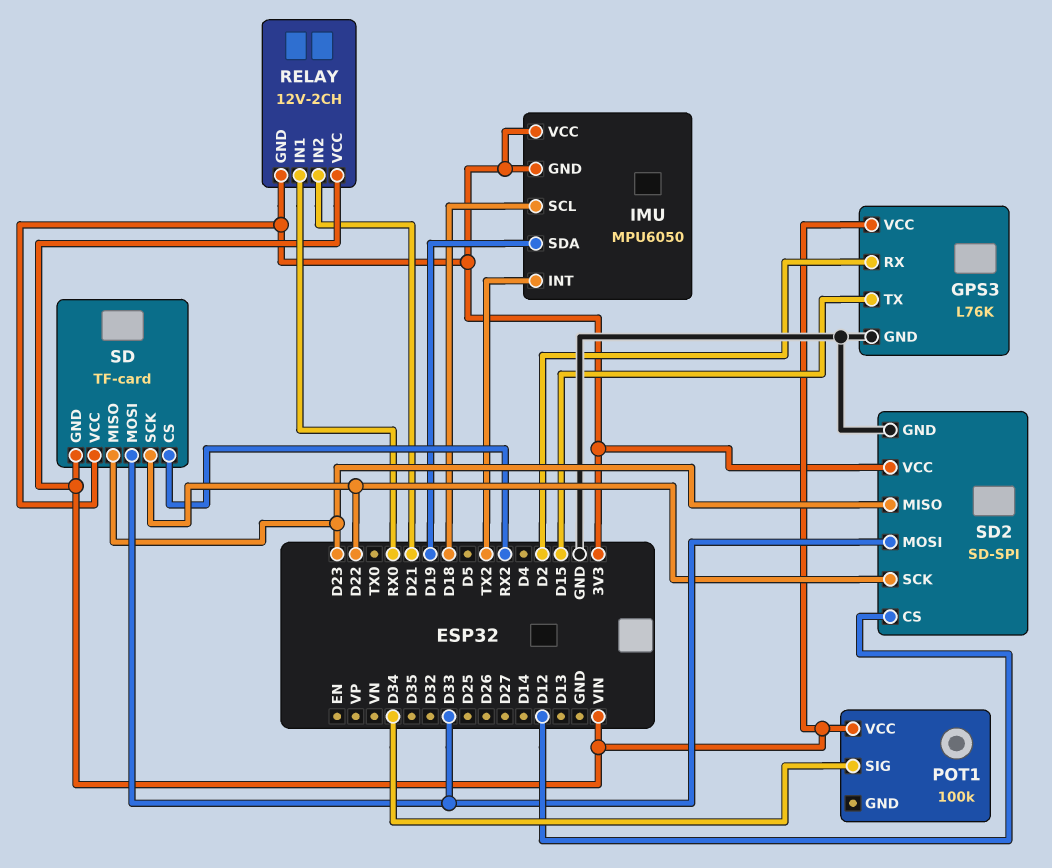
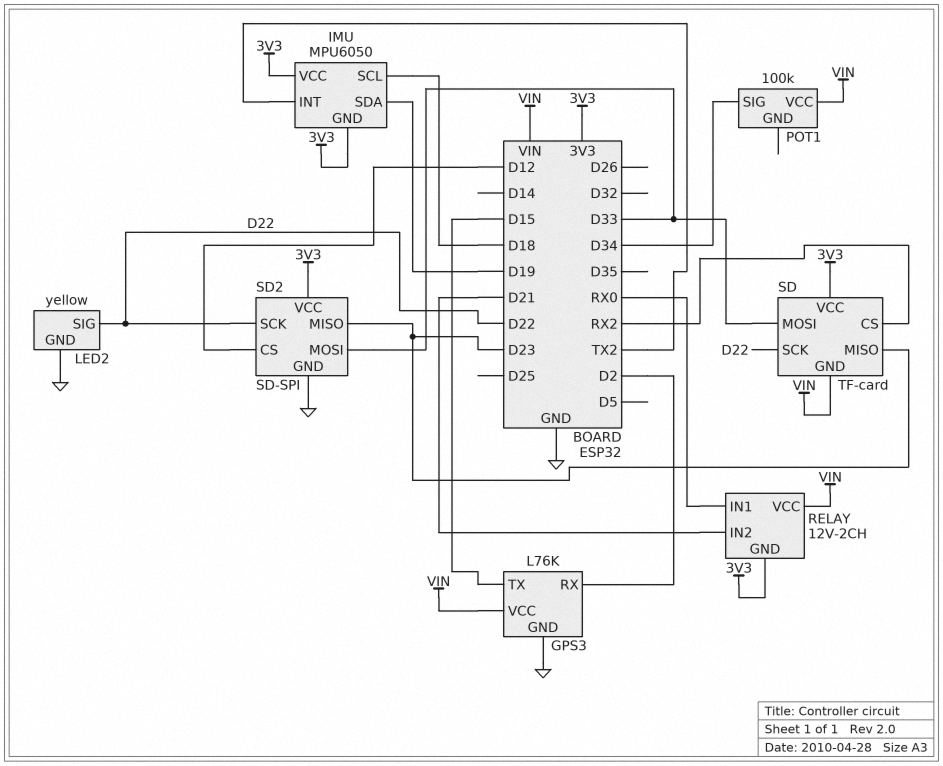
LED2: none -> yellow
LED2 pin GND: none -> GND
LED2 pin SIG: none -> D22

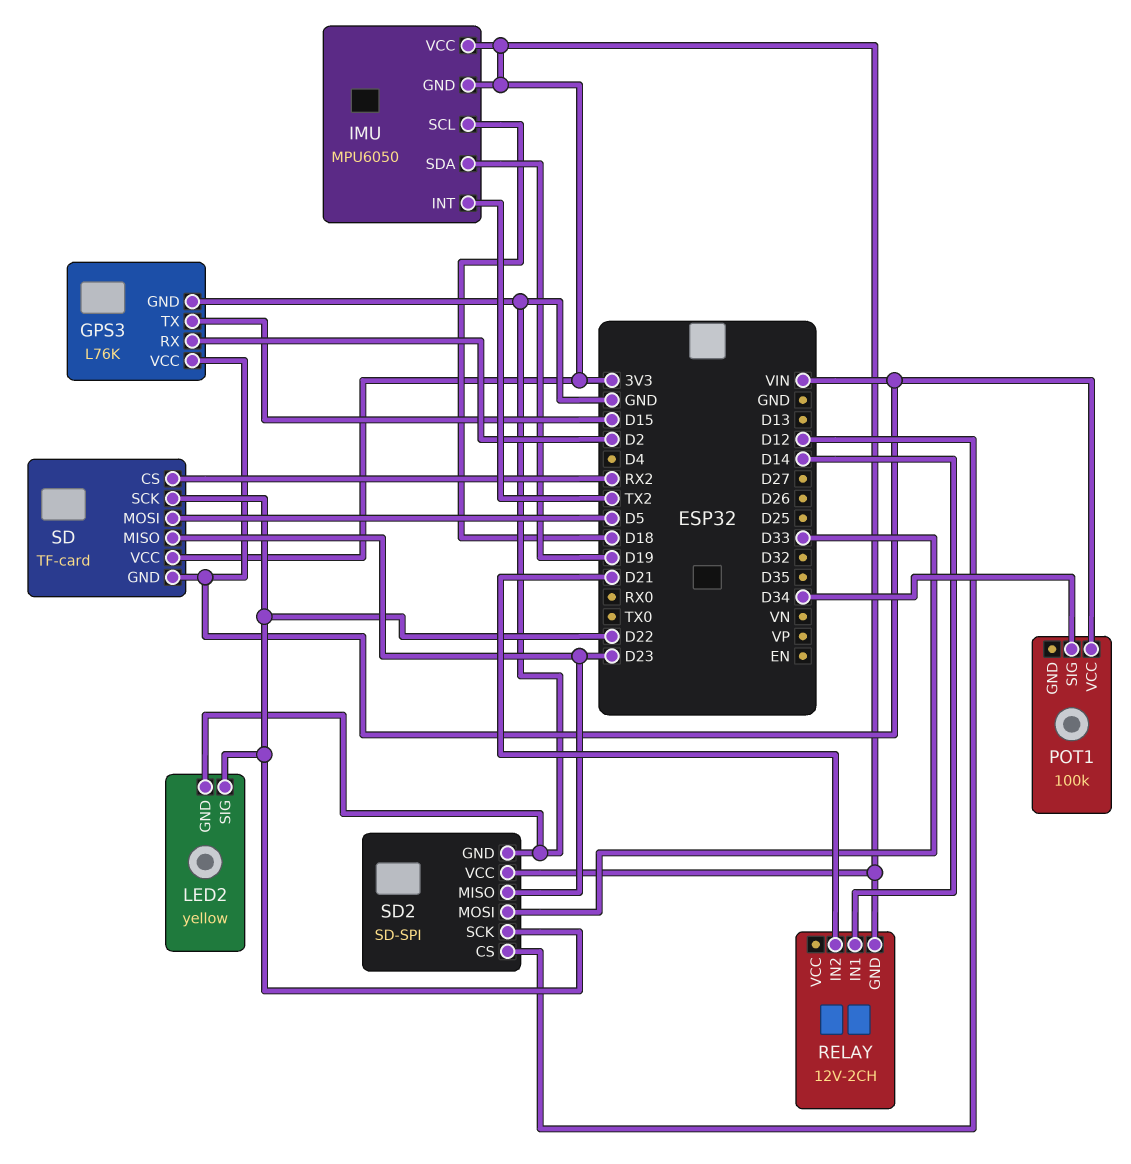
RELAY pin IN1: RX0 -> D14
RELAY pin VCC: VIN -> none
SD pin MOSI: D33 -> D5

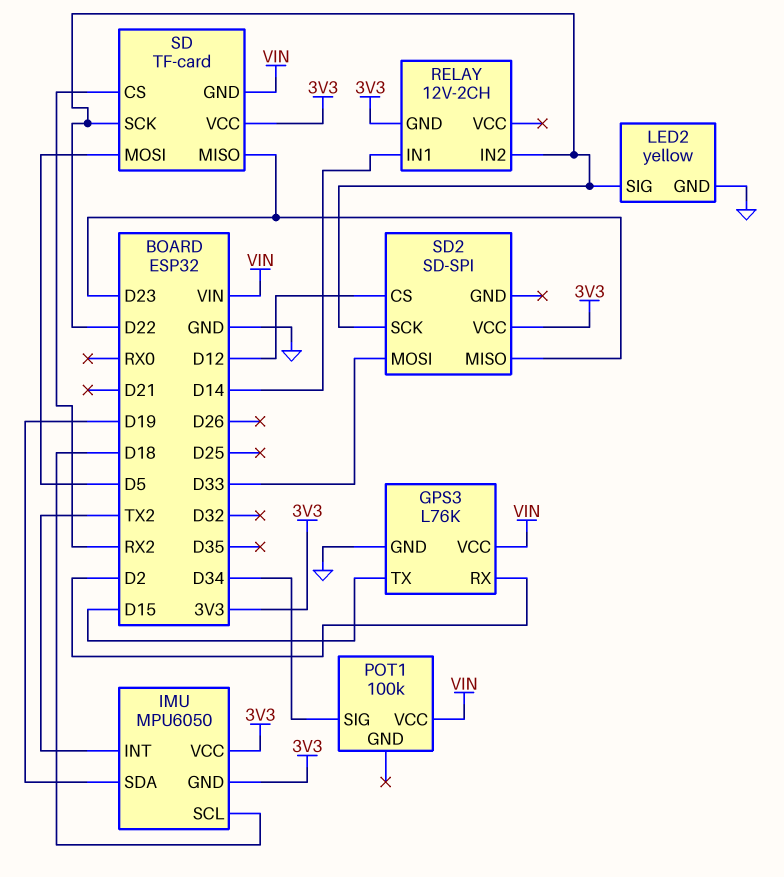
RELAY pin IN2: D21 -> D22
SD2 pin GND: GND -> none

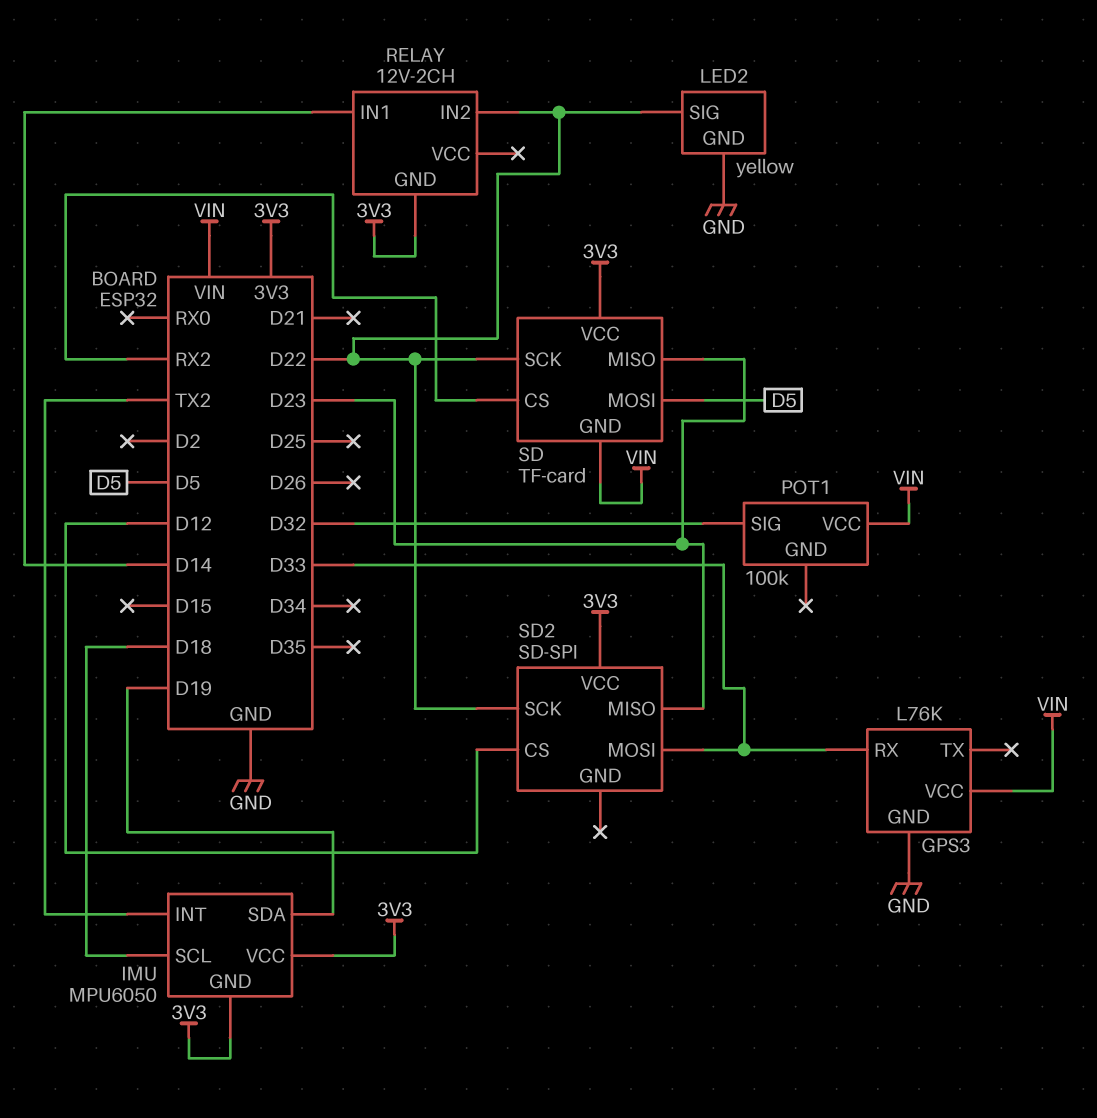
GPS3 pin RX: D2 -> D33
GPS3 pin TX: D15 -> none
POT1 pin SIG: D34 -> D32

